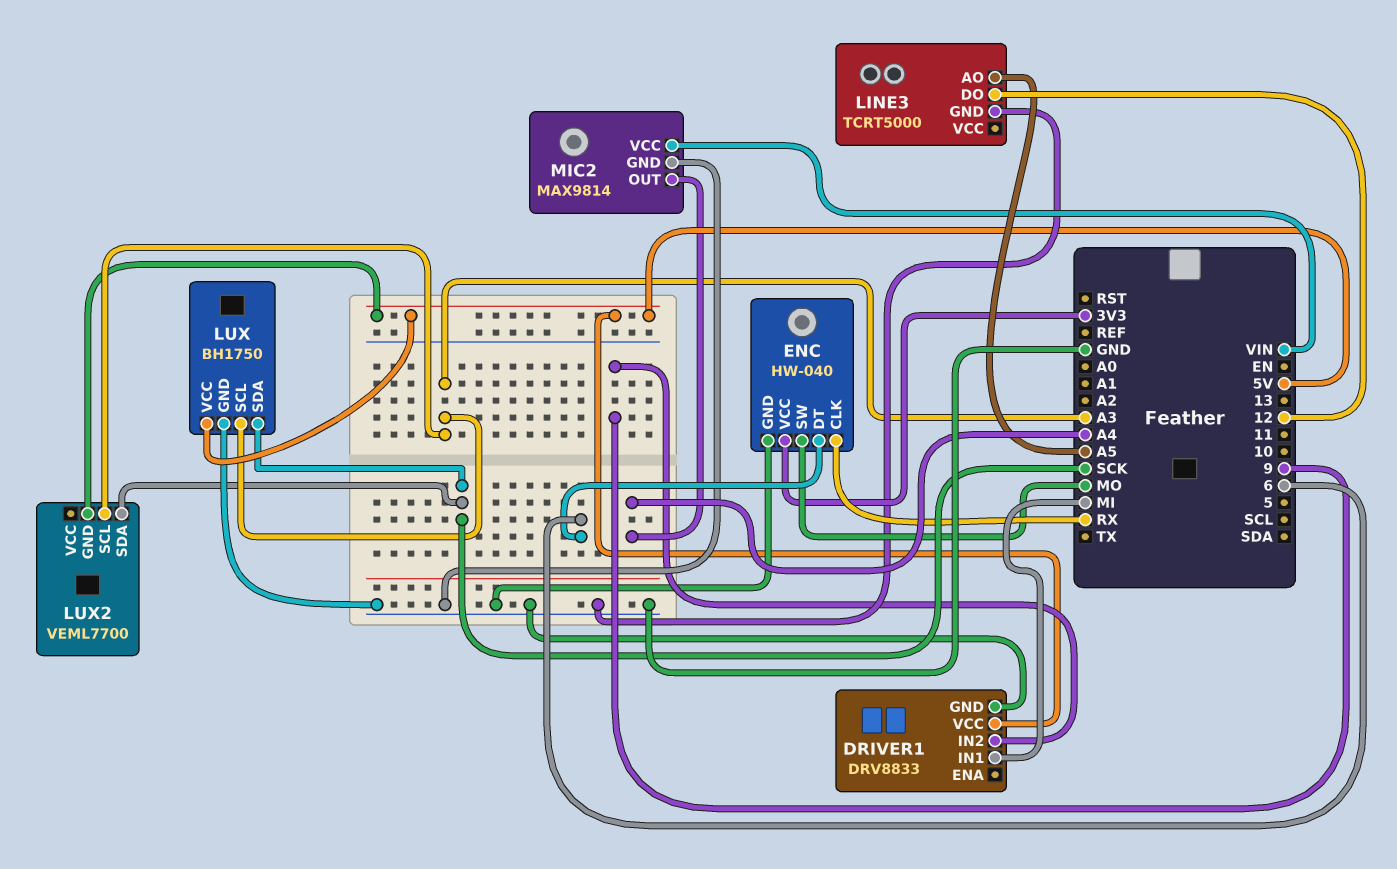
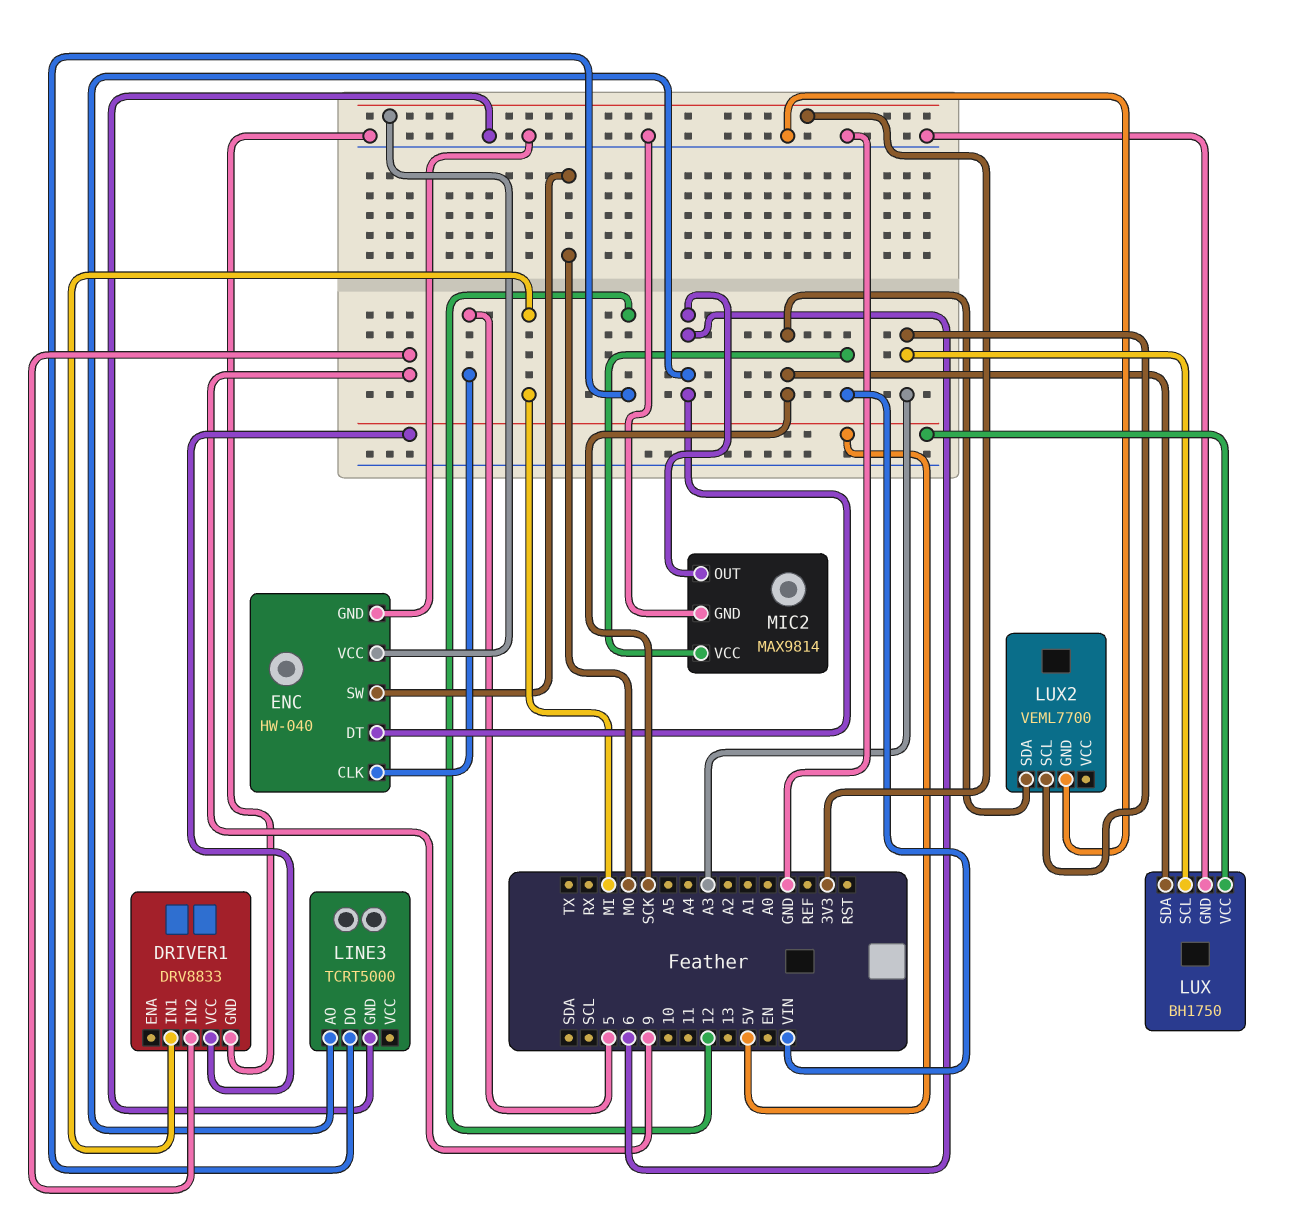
ENC pin CLK: RX -> 5
LINE3 pin AO: A5 -> 6
LUX2 pin GND: 5V -> GND
MIC2 pin OUT: A4 -> 6

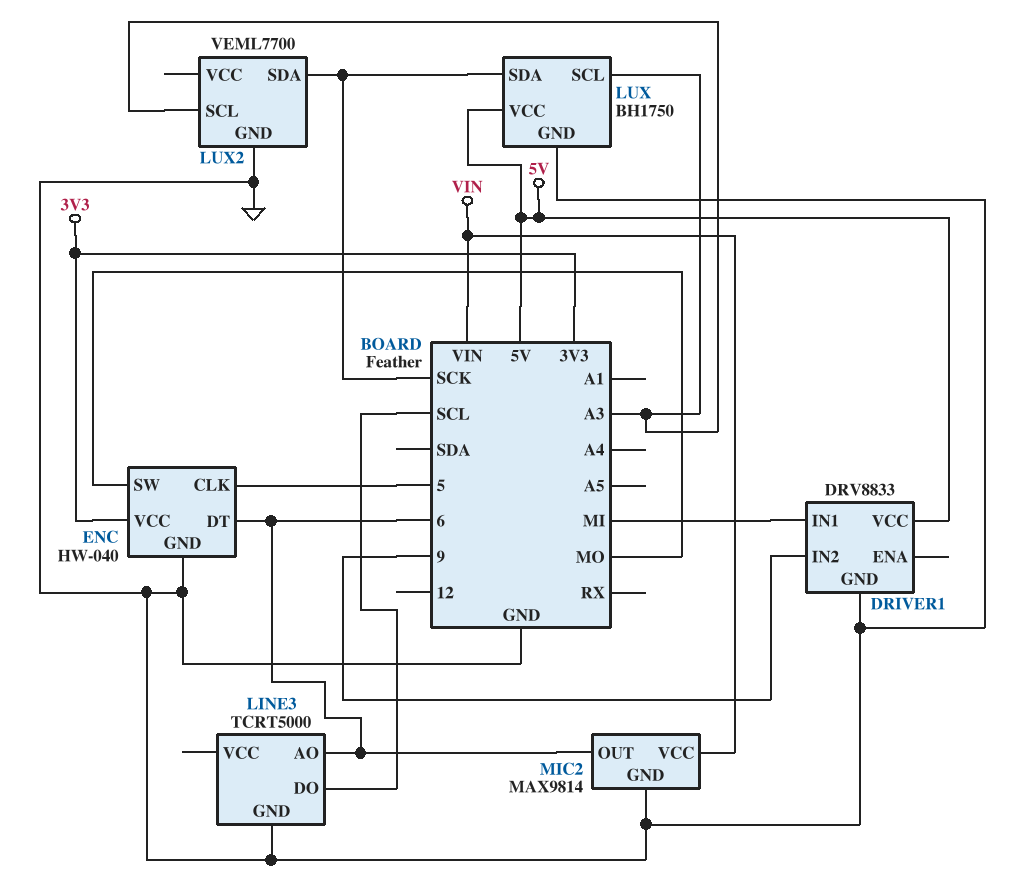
LINE3 pin DO: 12 -> SCL

